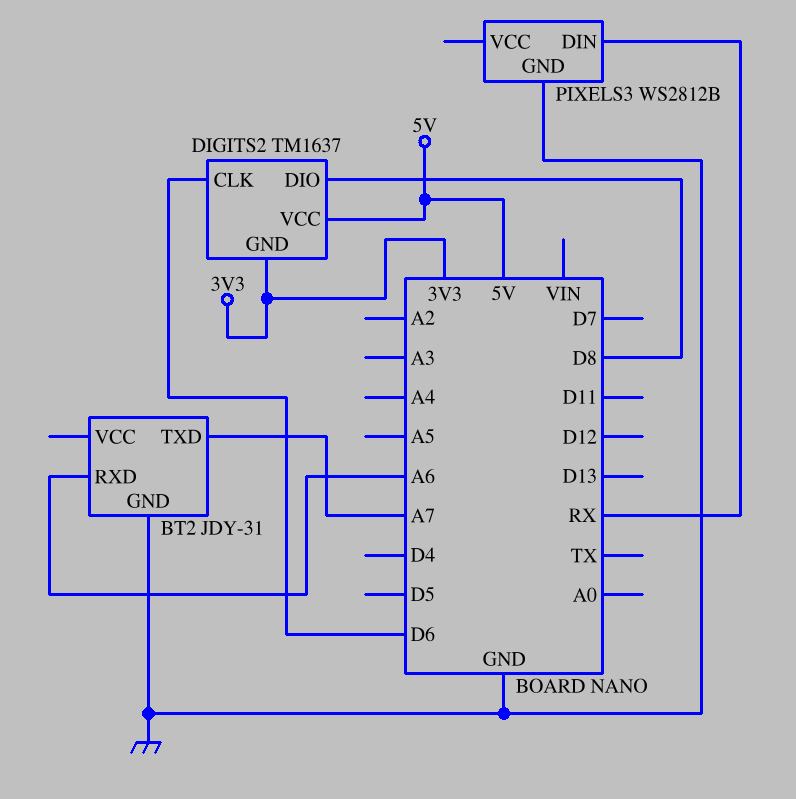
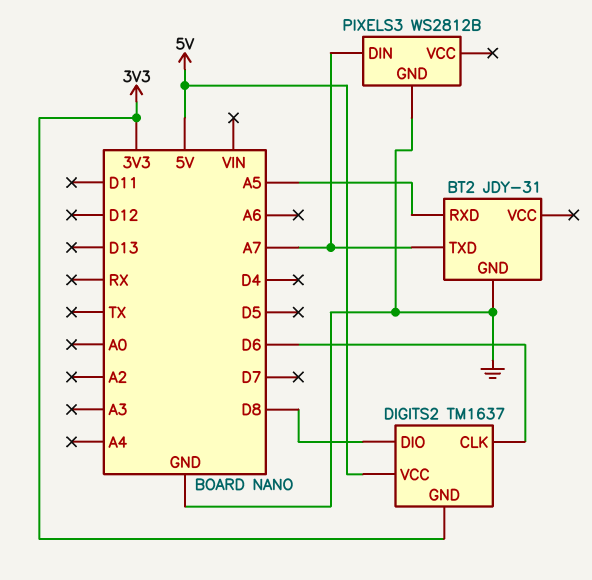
BT2 pin RXD: A6 -> A5
PIXELS3 pin DIN: RX -> A7

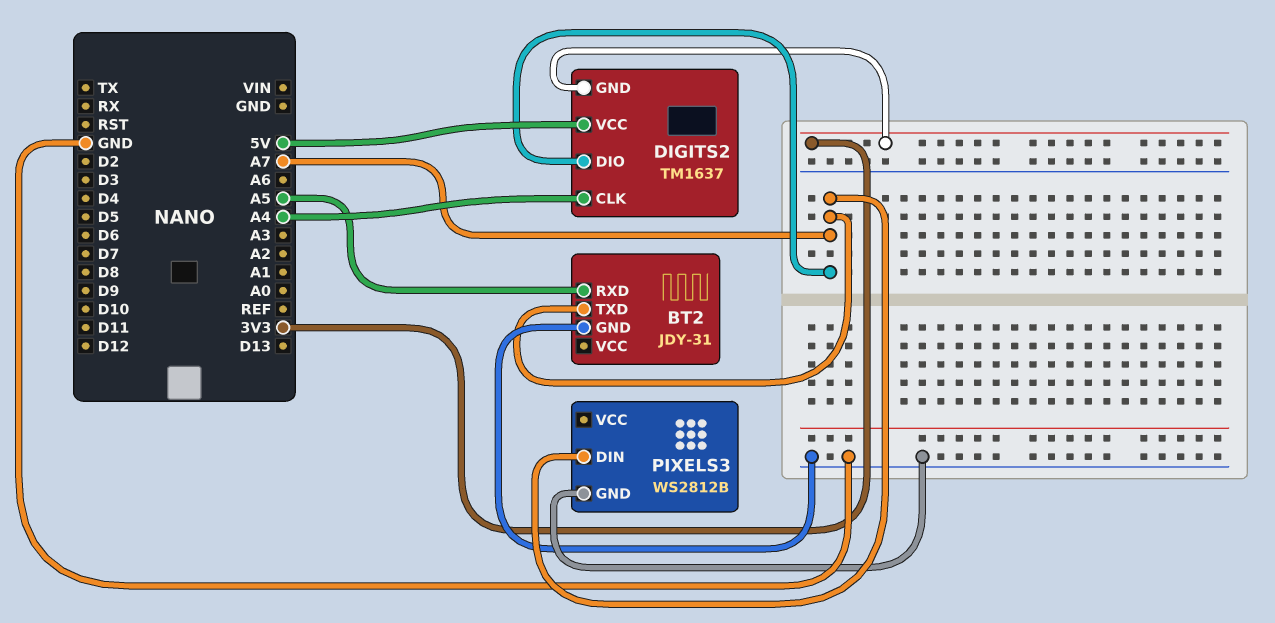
DIGITS2 pin CLK: D6 -> A4
DIGITS2 pin DIO: D8 -> A7

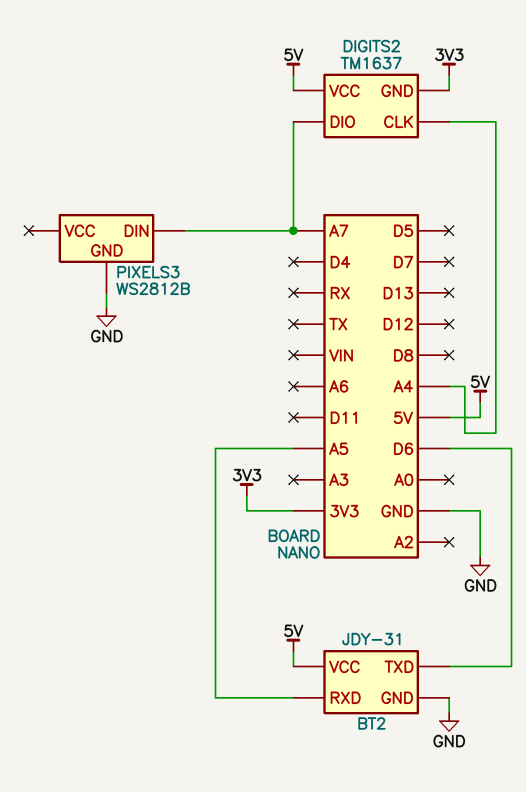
BT2 pin TXD: A7 -> D6
BT2 pin VCC: none -> 5V

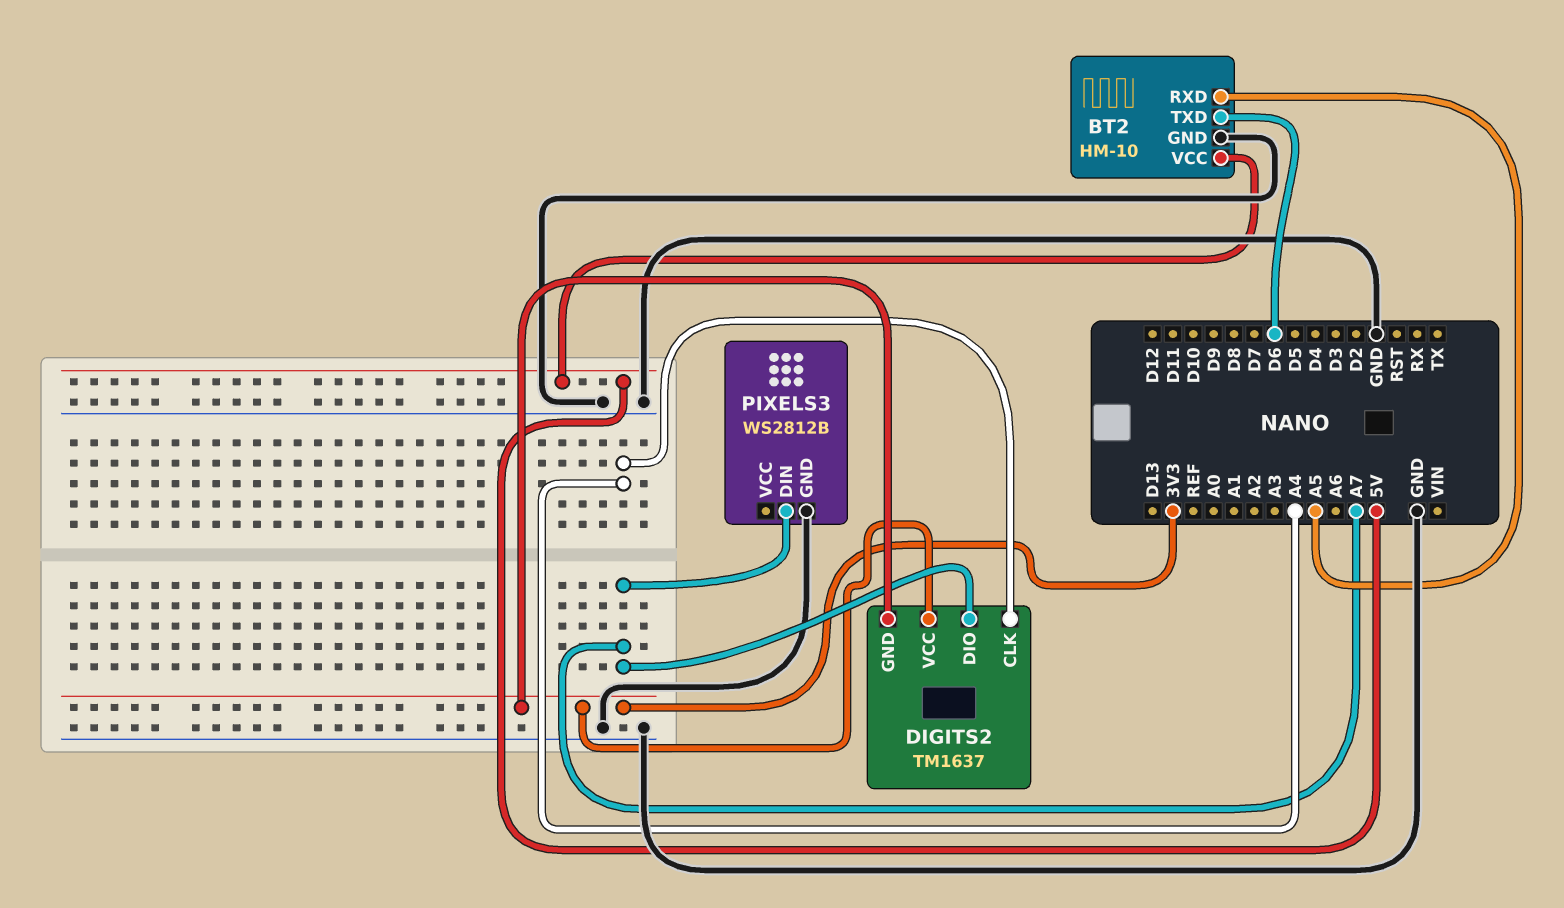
BT2: JDY-31 -> HM-10
DIGITS2 pin VCC: 5V -> 3V3

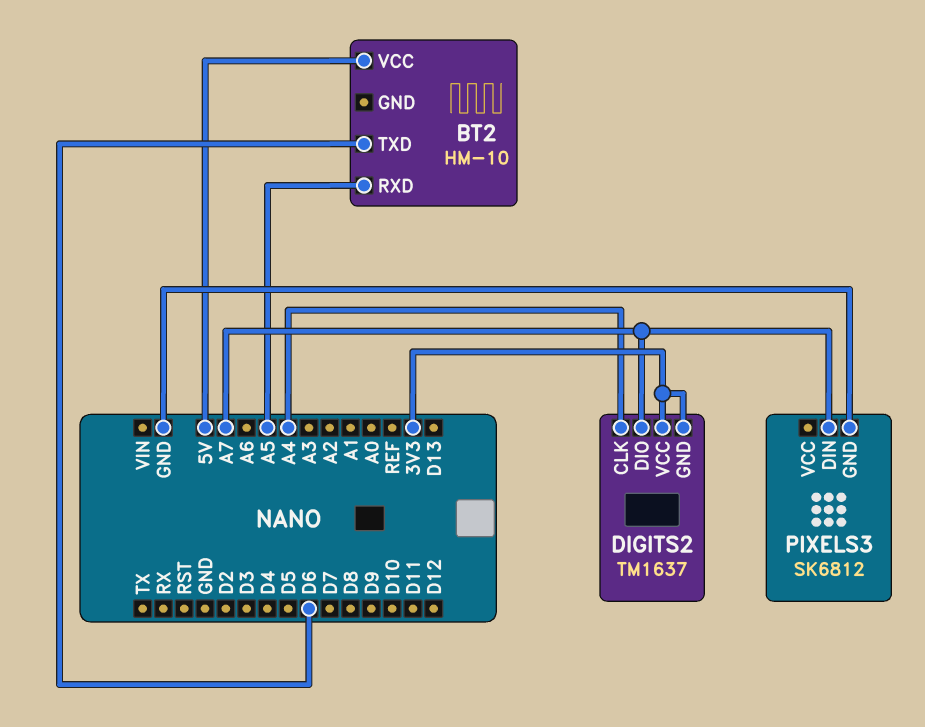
BT2 pin GND: GND -> none
PIXELS3: WS2812B -> SK6812

